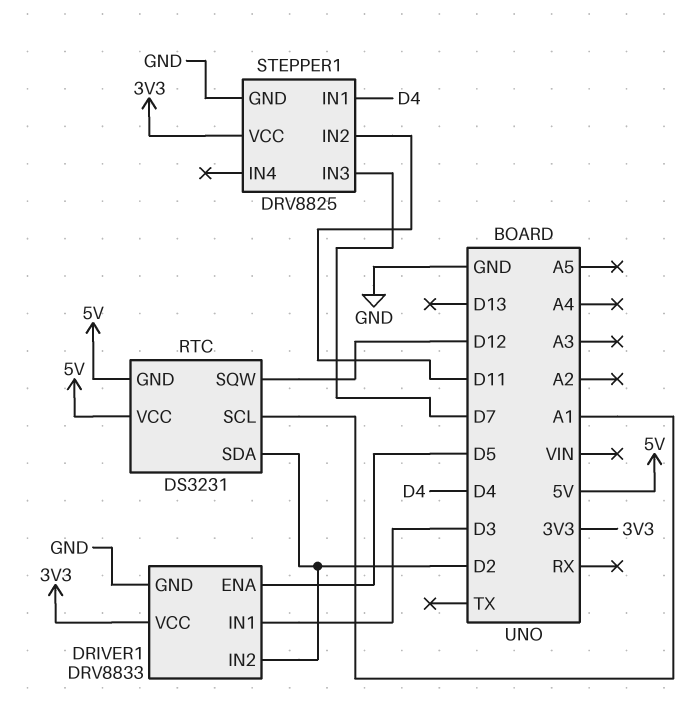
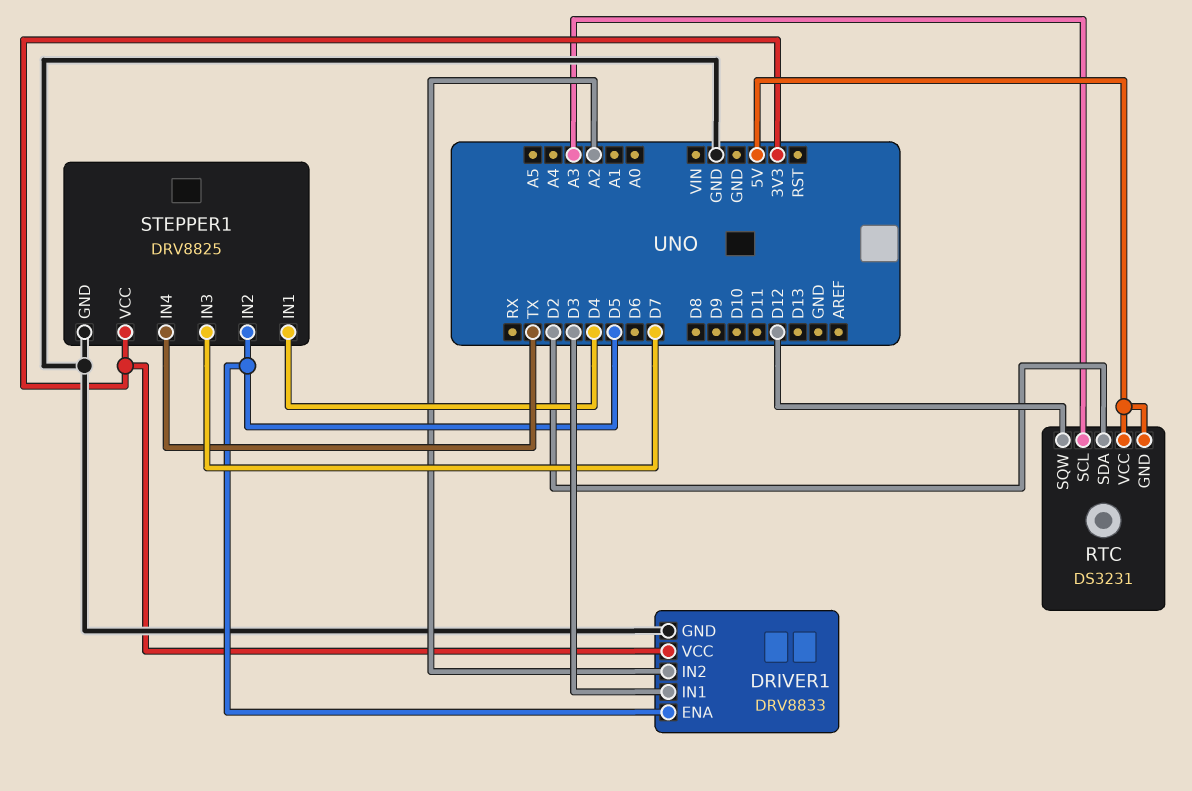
DRIVER1 pin IN2: D2 -> A2
RTC pin SCL: A1 -> A3
STEPPER1 pin IN2: D11 -> D5
STEPPER1 pin IN4: none -> TX

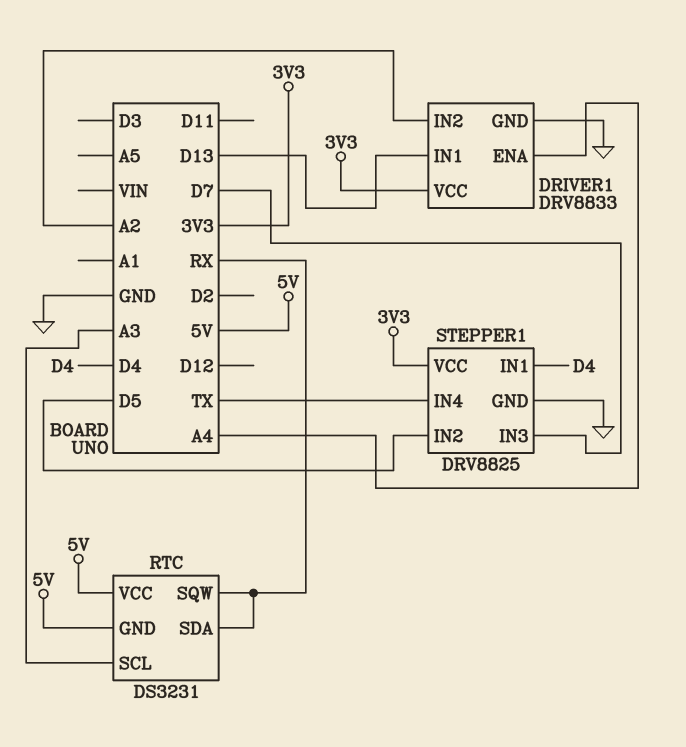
DRIVER1 pin ENA: D5 -> A4
DRIVER1 pin IN1: D3 -> D13
RTC pin SDA: D2 -> RX
RTC pin SQW: D12 -> RX

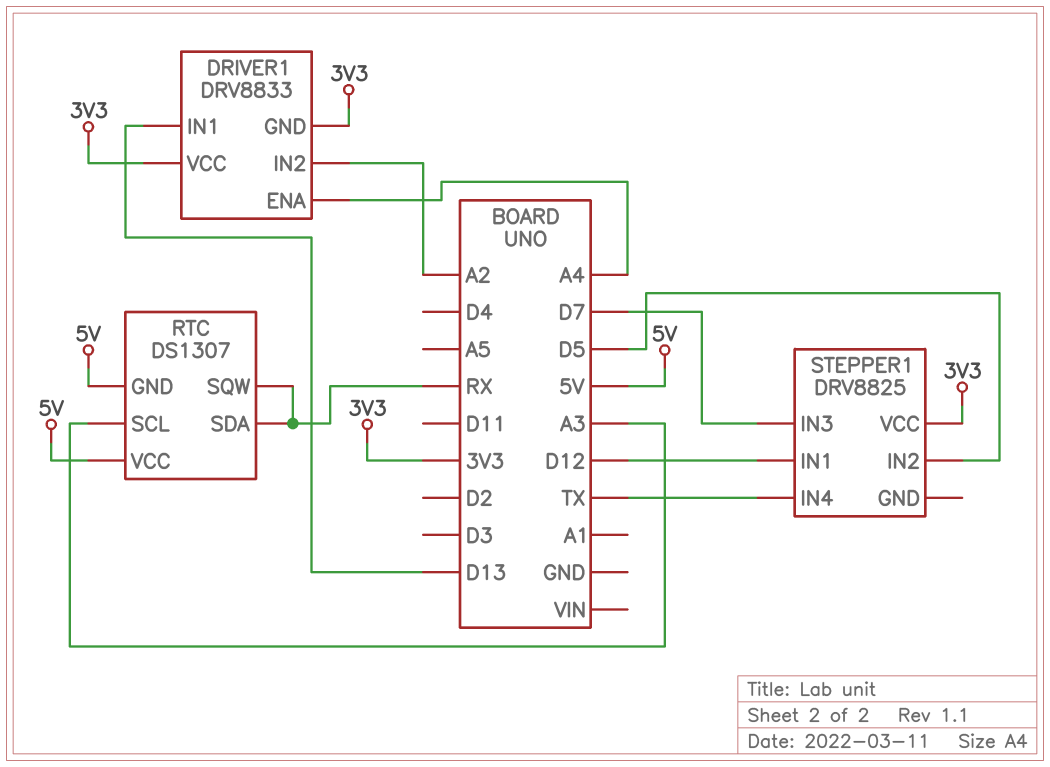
DRIVER1 pin GND: GND -> 3V3
RTC: DS3231 -> DS1307
STEPPER1 pin GND: GND -> none
STEPPER1 pin IN1: D4 -> D12

